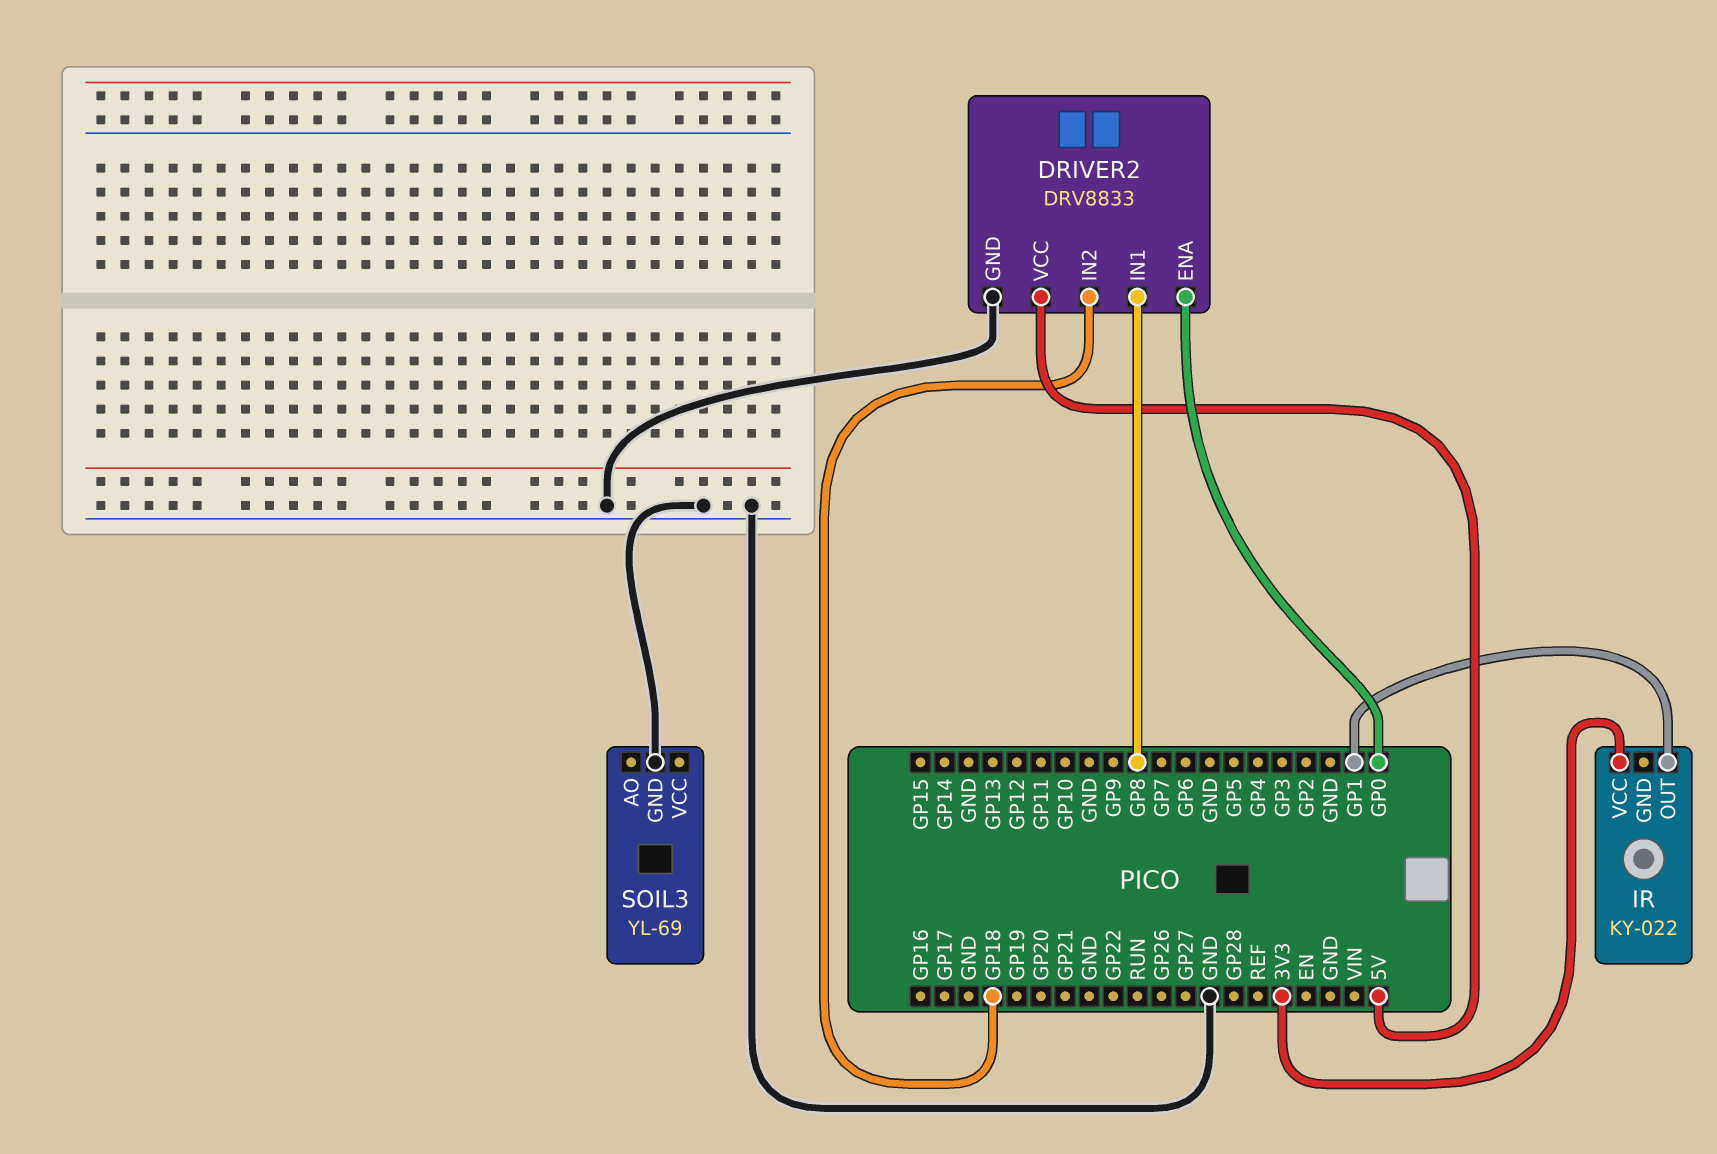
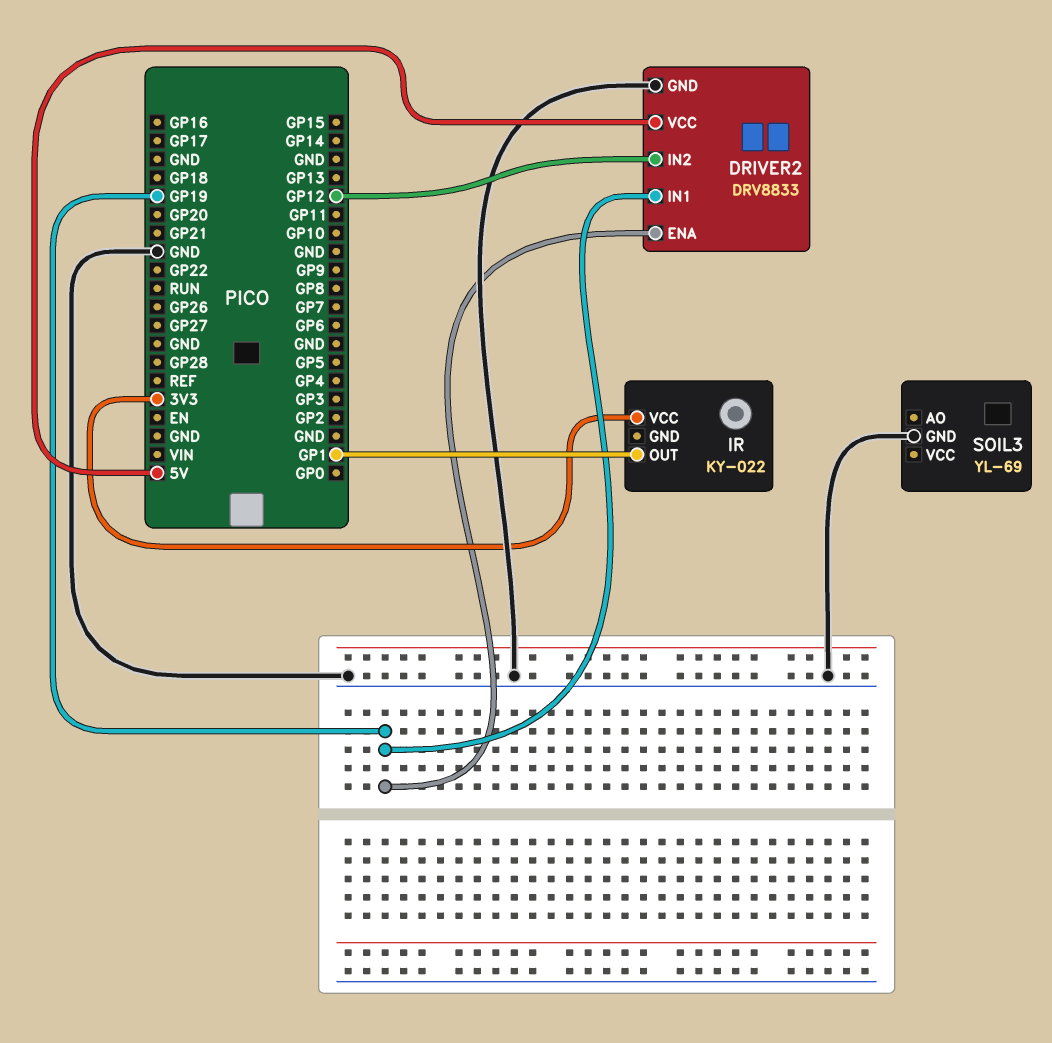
DRIVER2 pin ENA: GP0 -> GP19
DRIVER2 pin IN1: GP8 -> GP19
DRIVER2 pin IN2: GP18 -> GP12

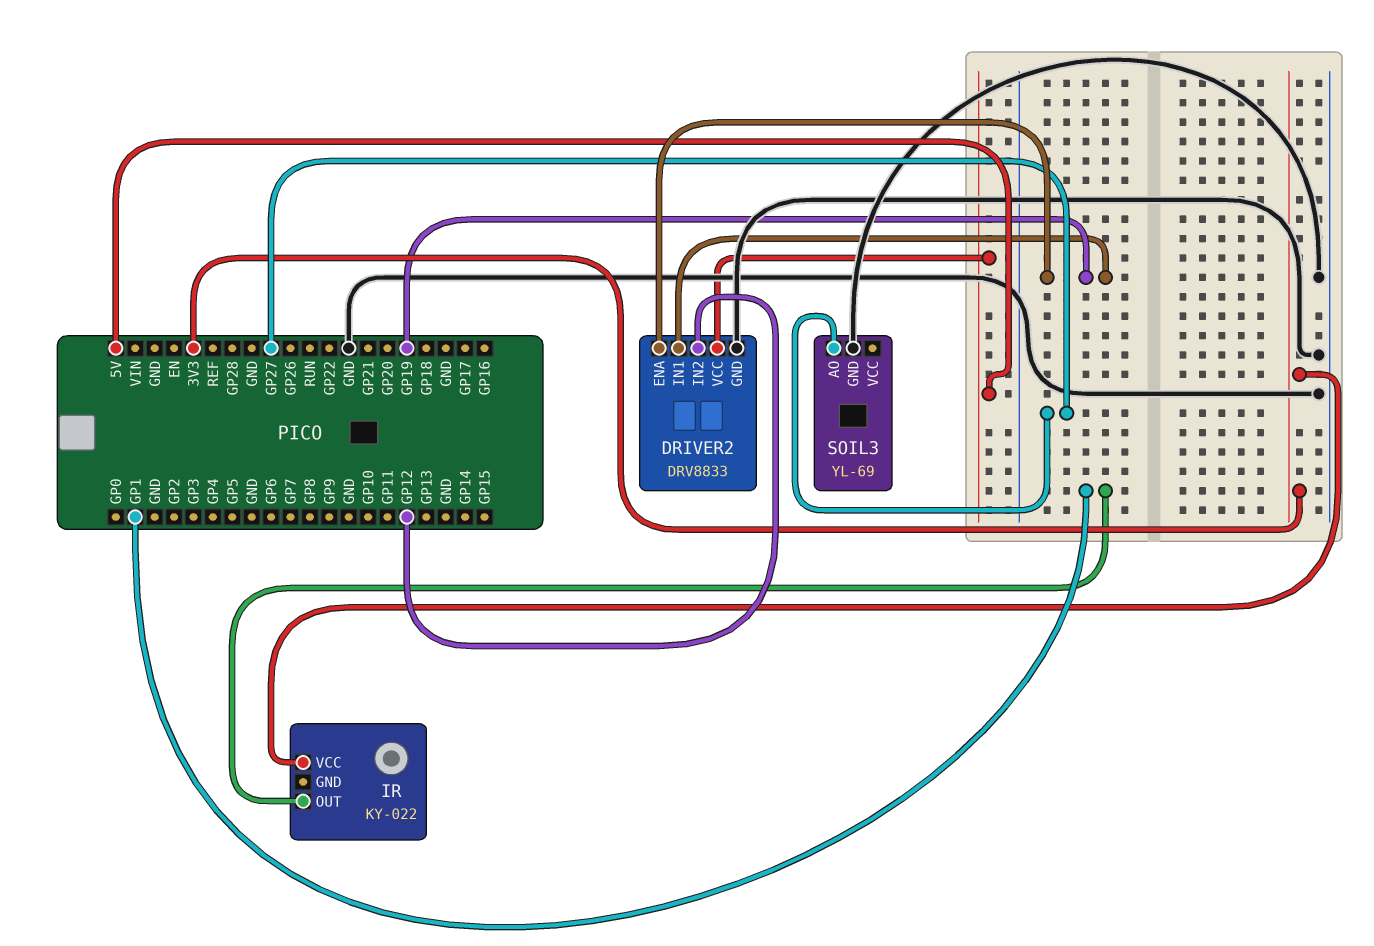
SOIL3 pin AO: none -> GP27

